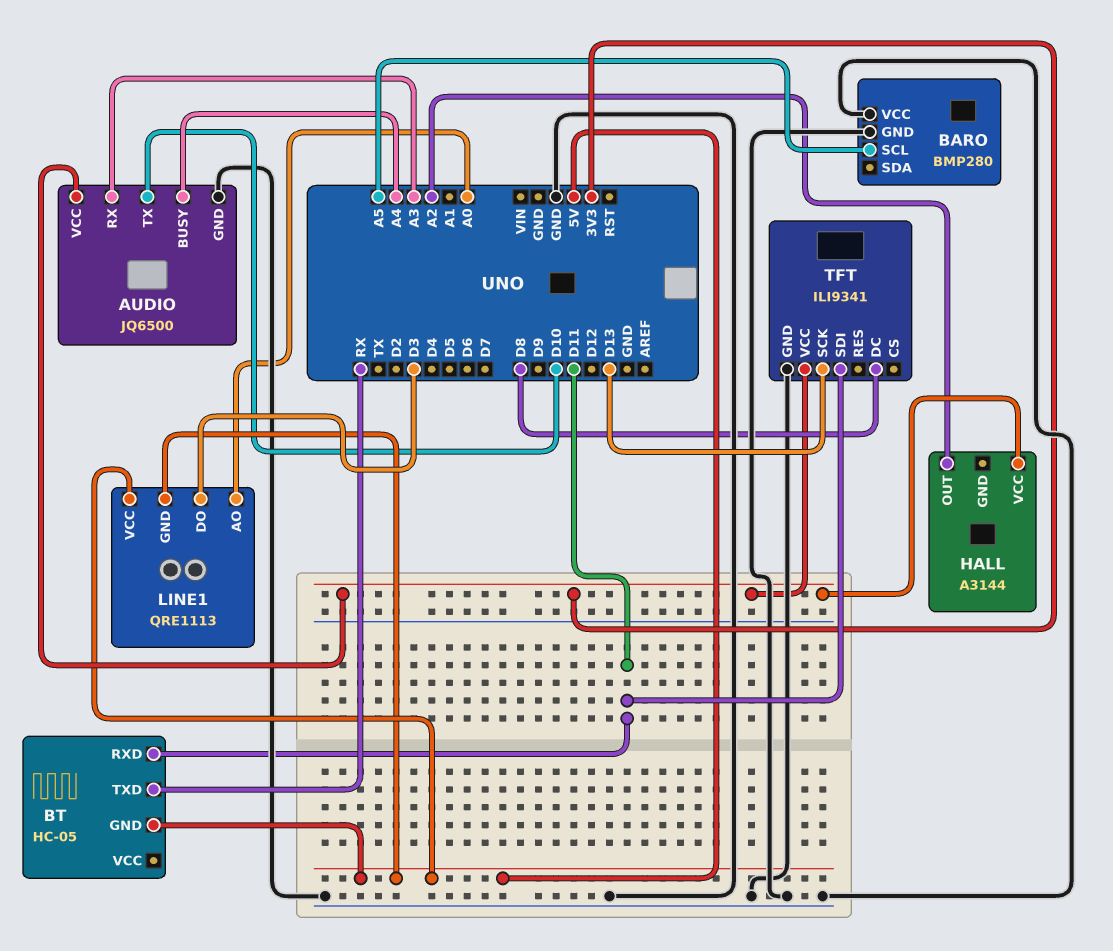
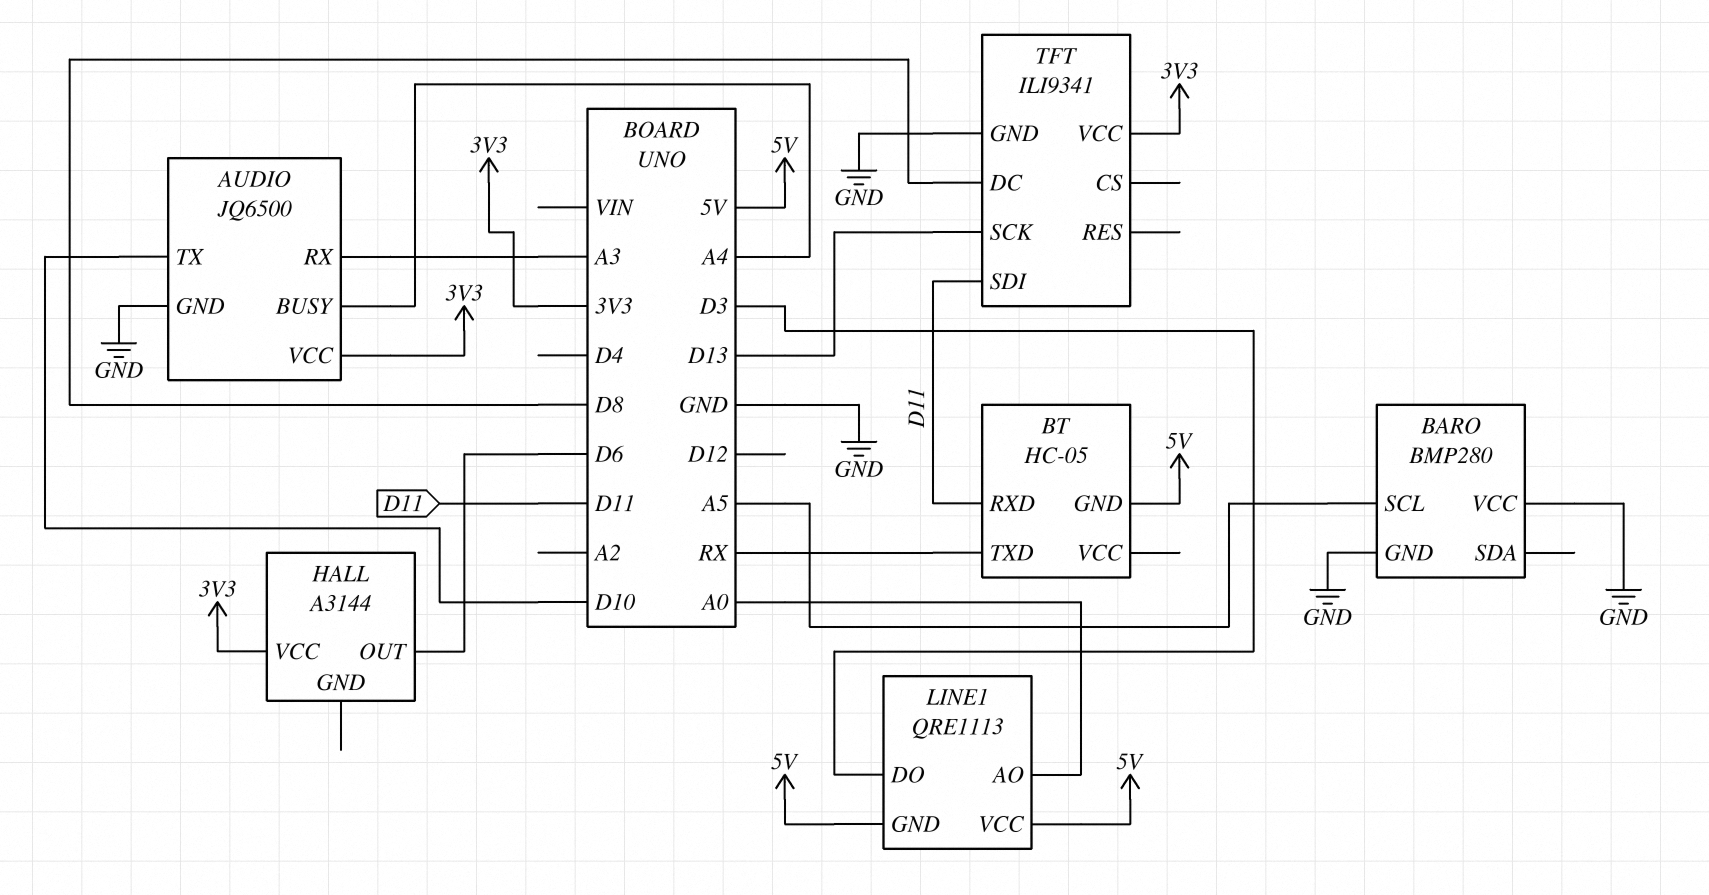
HALL pin OUT: A2 -> D6

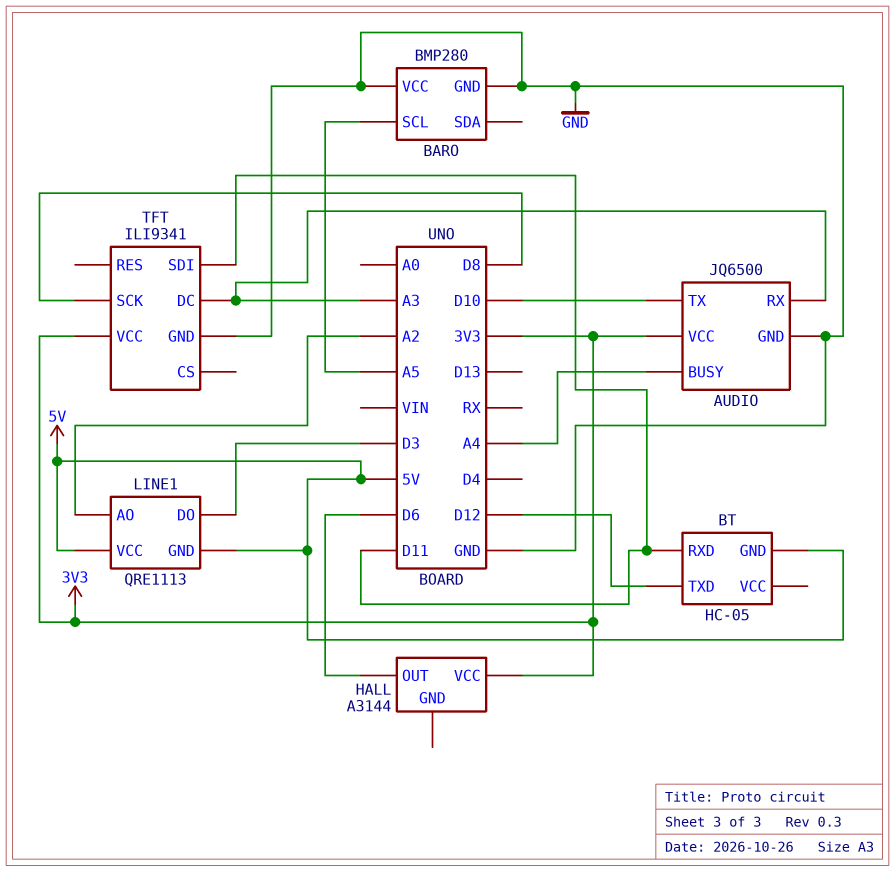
BT pin TXD: RX -> D12
LINE1 pin AO: A0 -> A2
TFT pin DC: D8 -> A3
TFT pin SCK: D13 -> D8

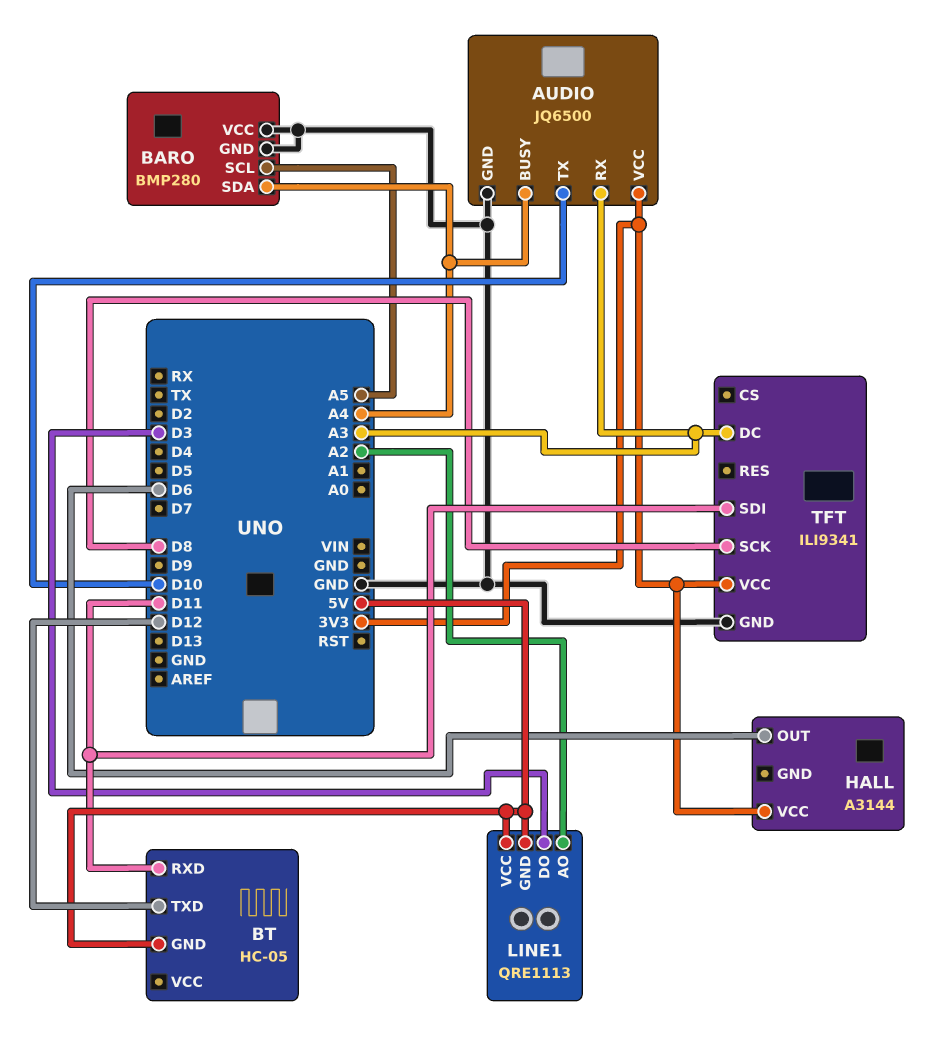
BARO pin SDA: none -> A4

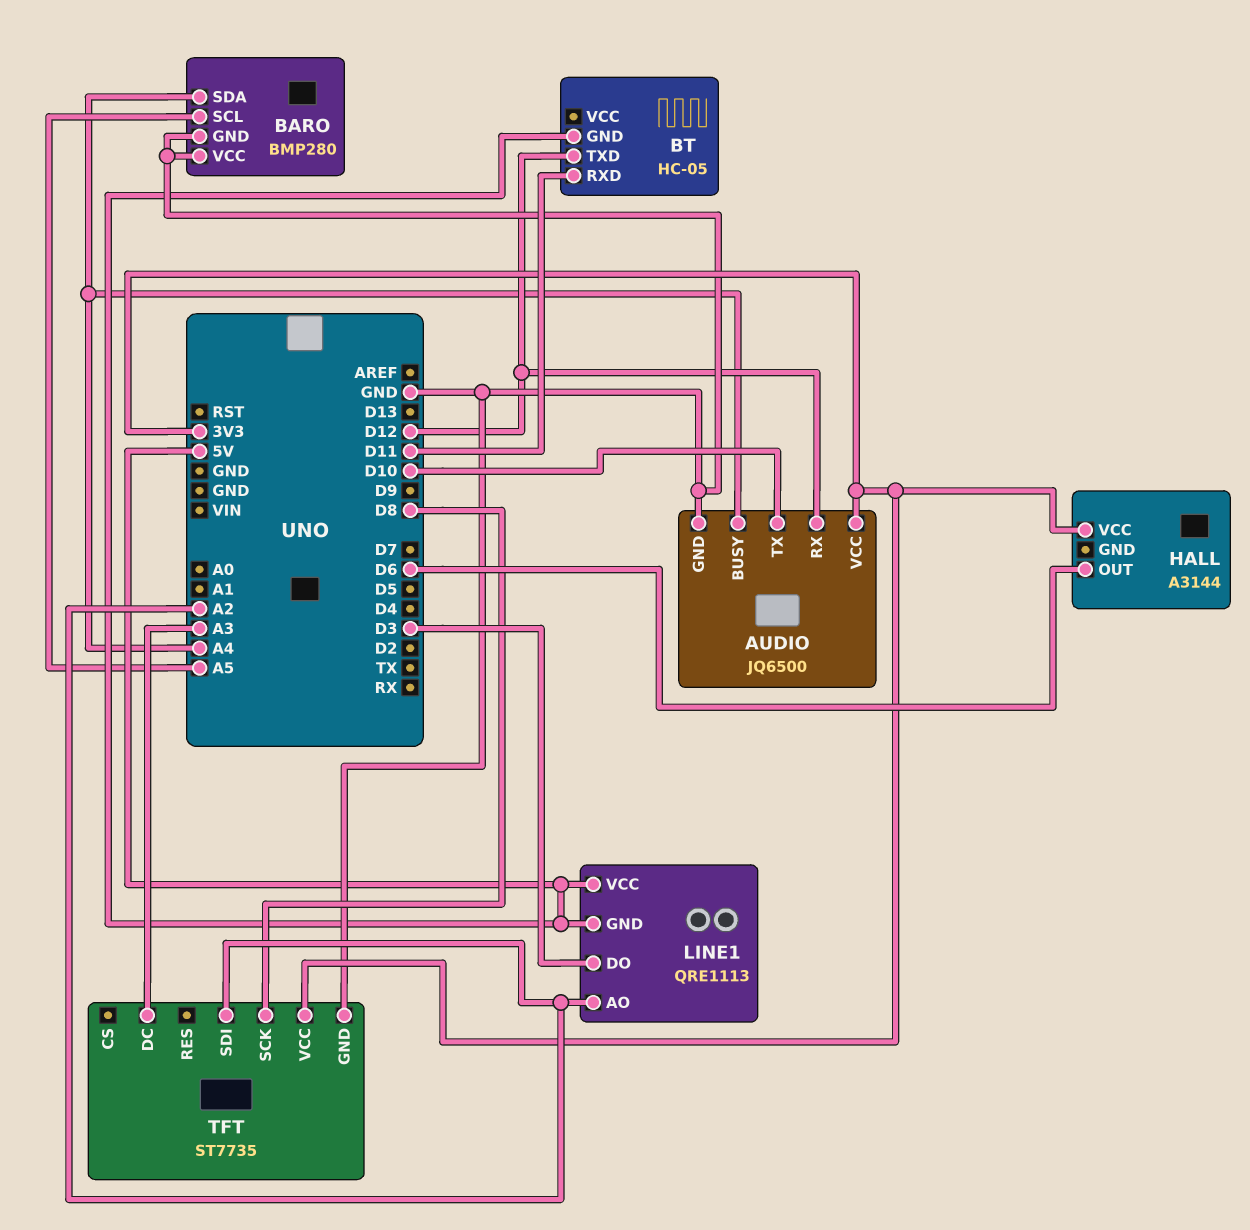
AUDIO pin RX: A3 -> D12
TFT: ILI9341 -> ST7735
TFT pin SDI: D11 -> A2

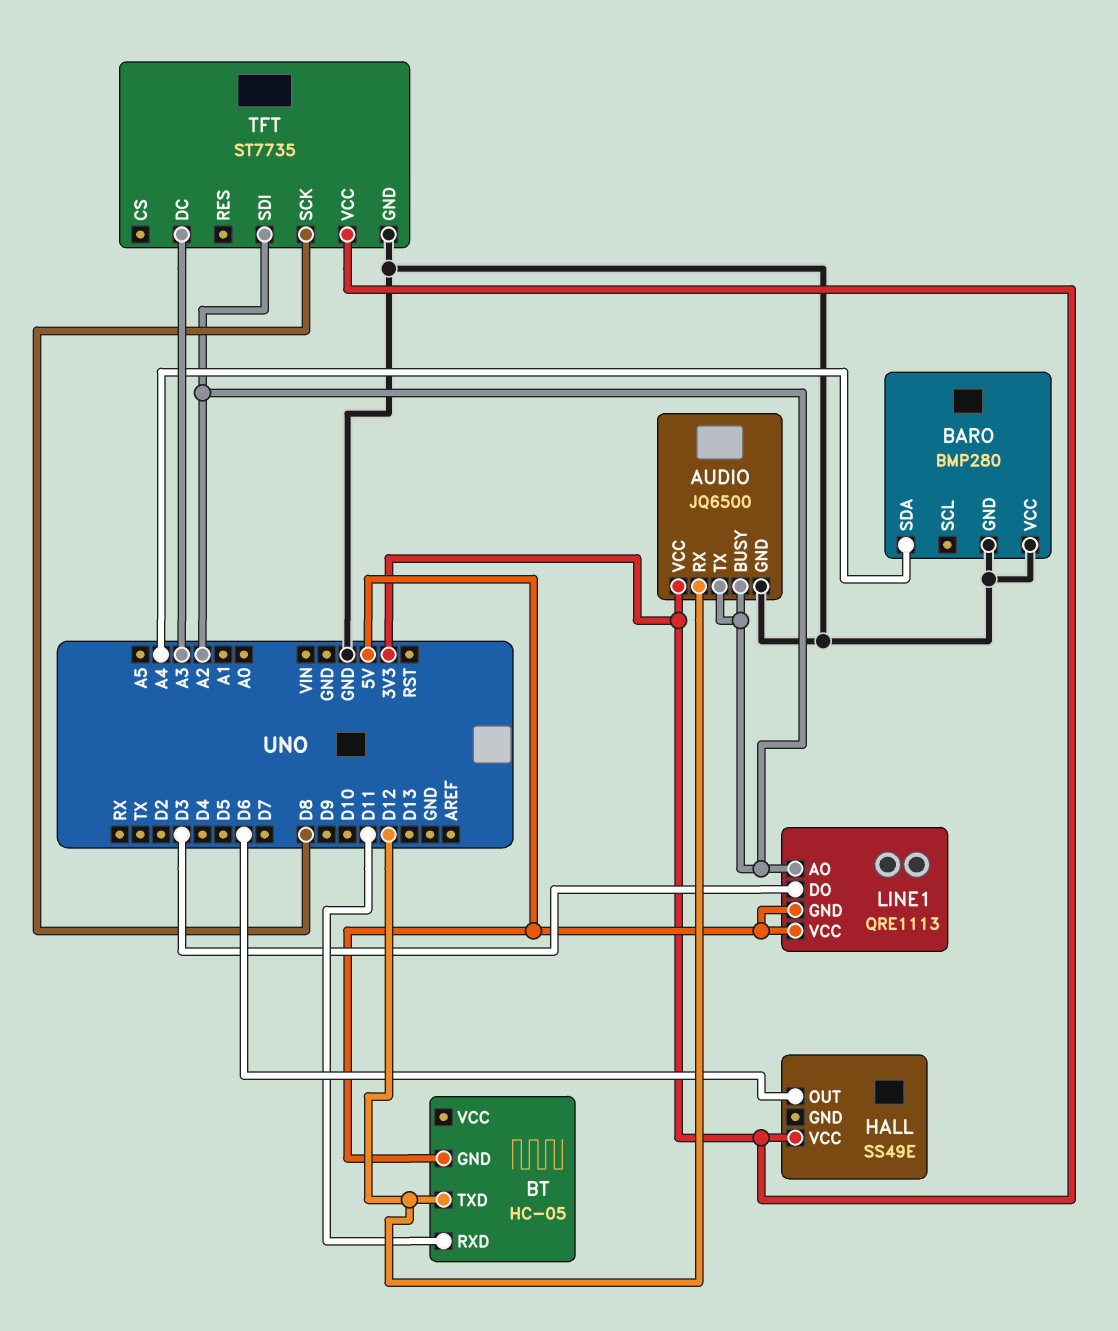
AUDIO pin BUSY: A4 -> A2
AUDIO pin TX: D10 -> A2
BARO pin SCL: A5 -> none
HALL: A3144 -> SS49E

